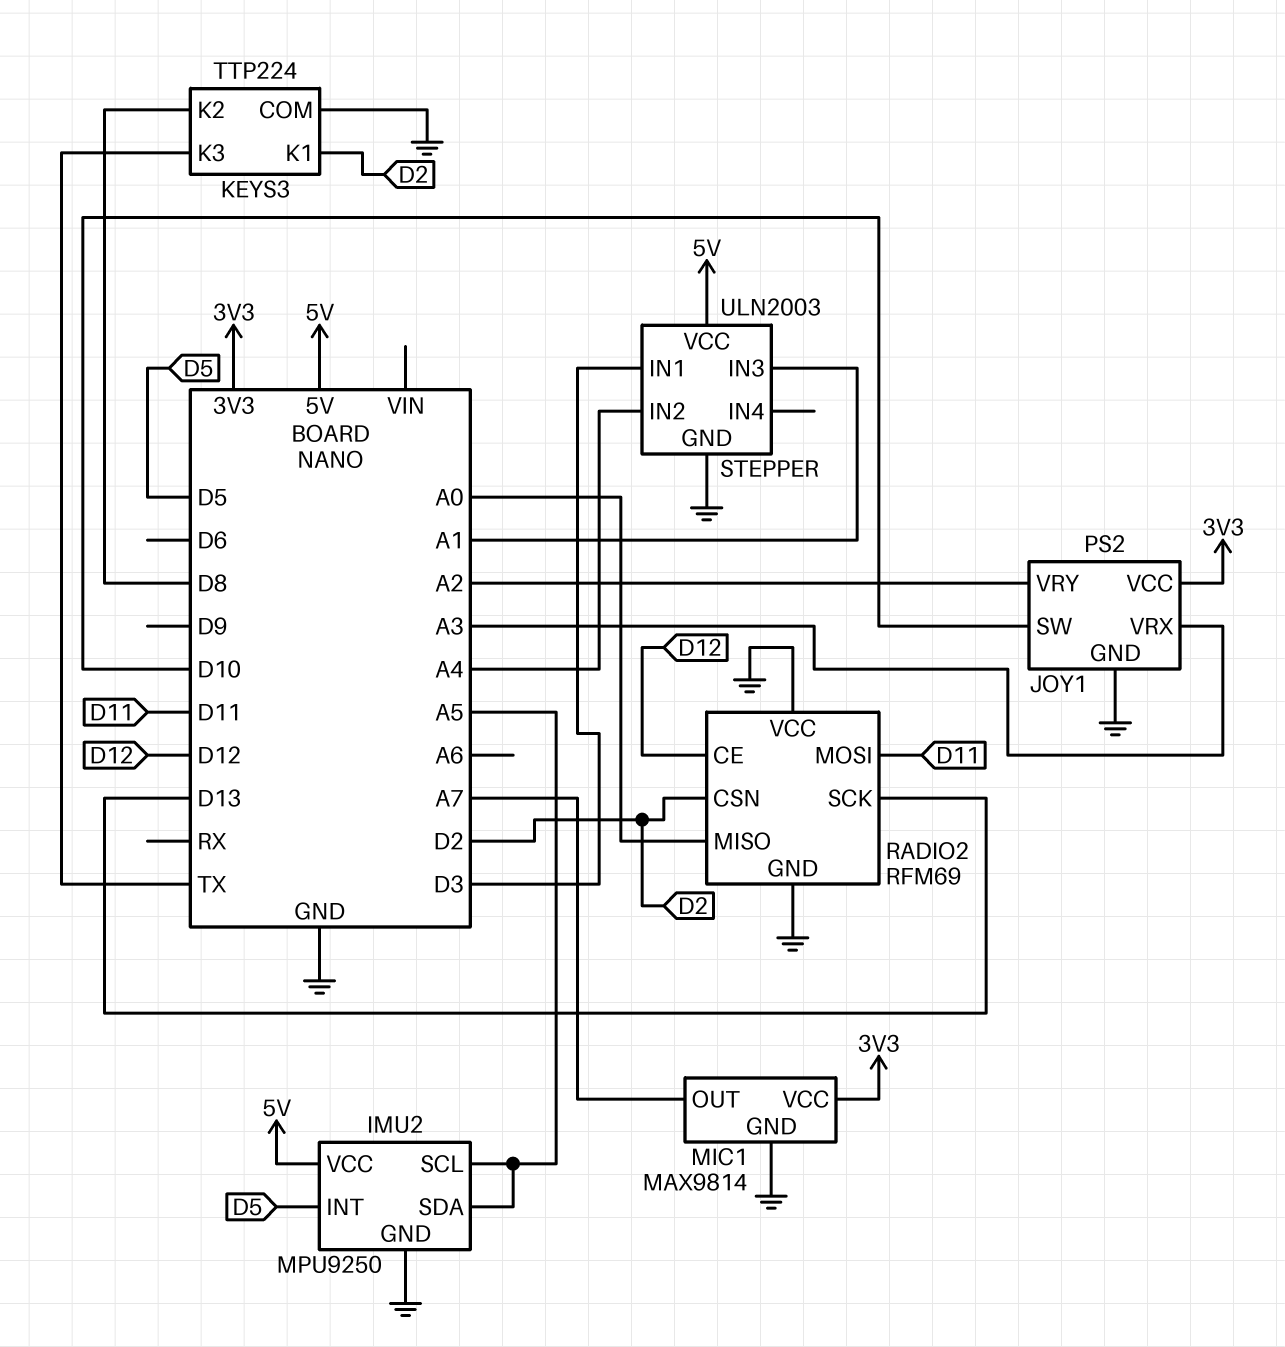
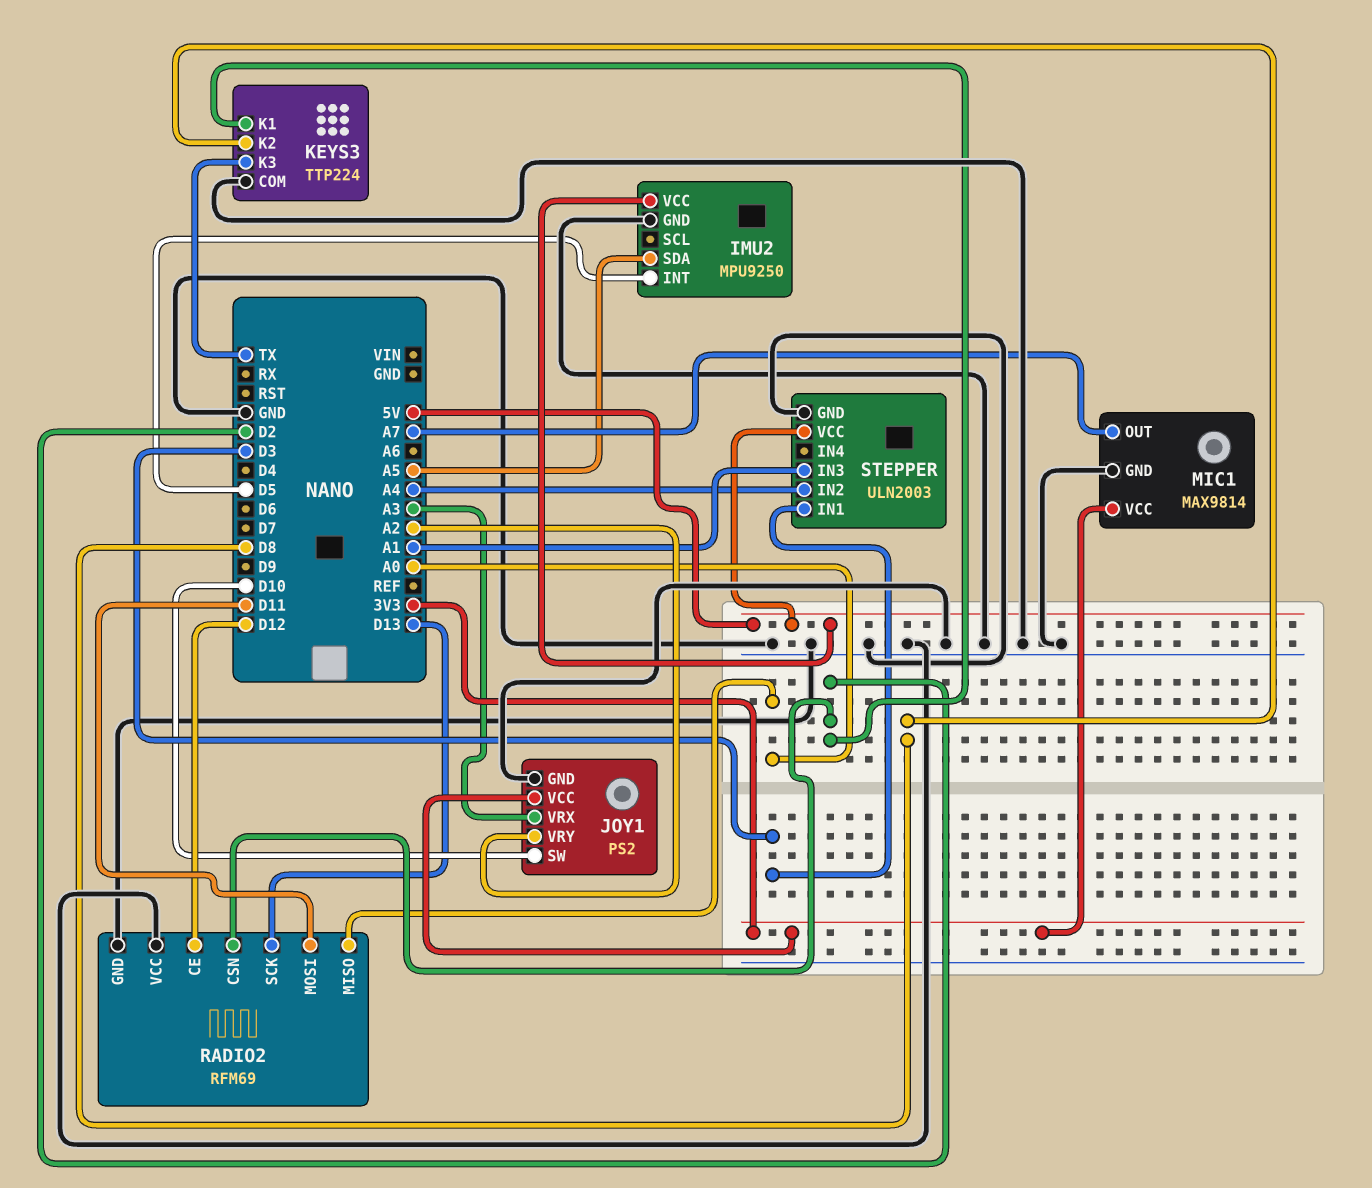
IMU2 pin SCL: A5 -> none

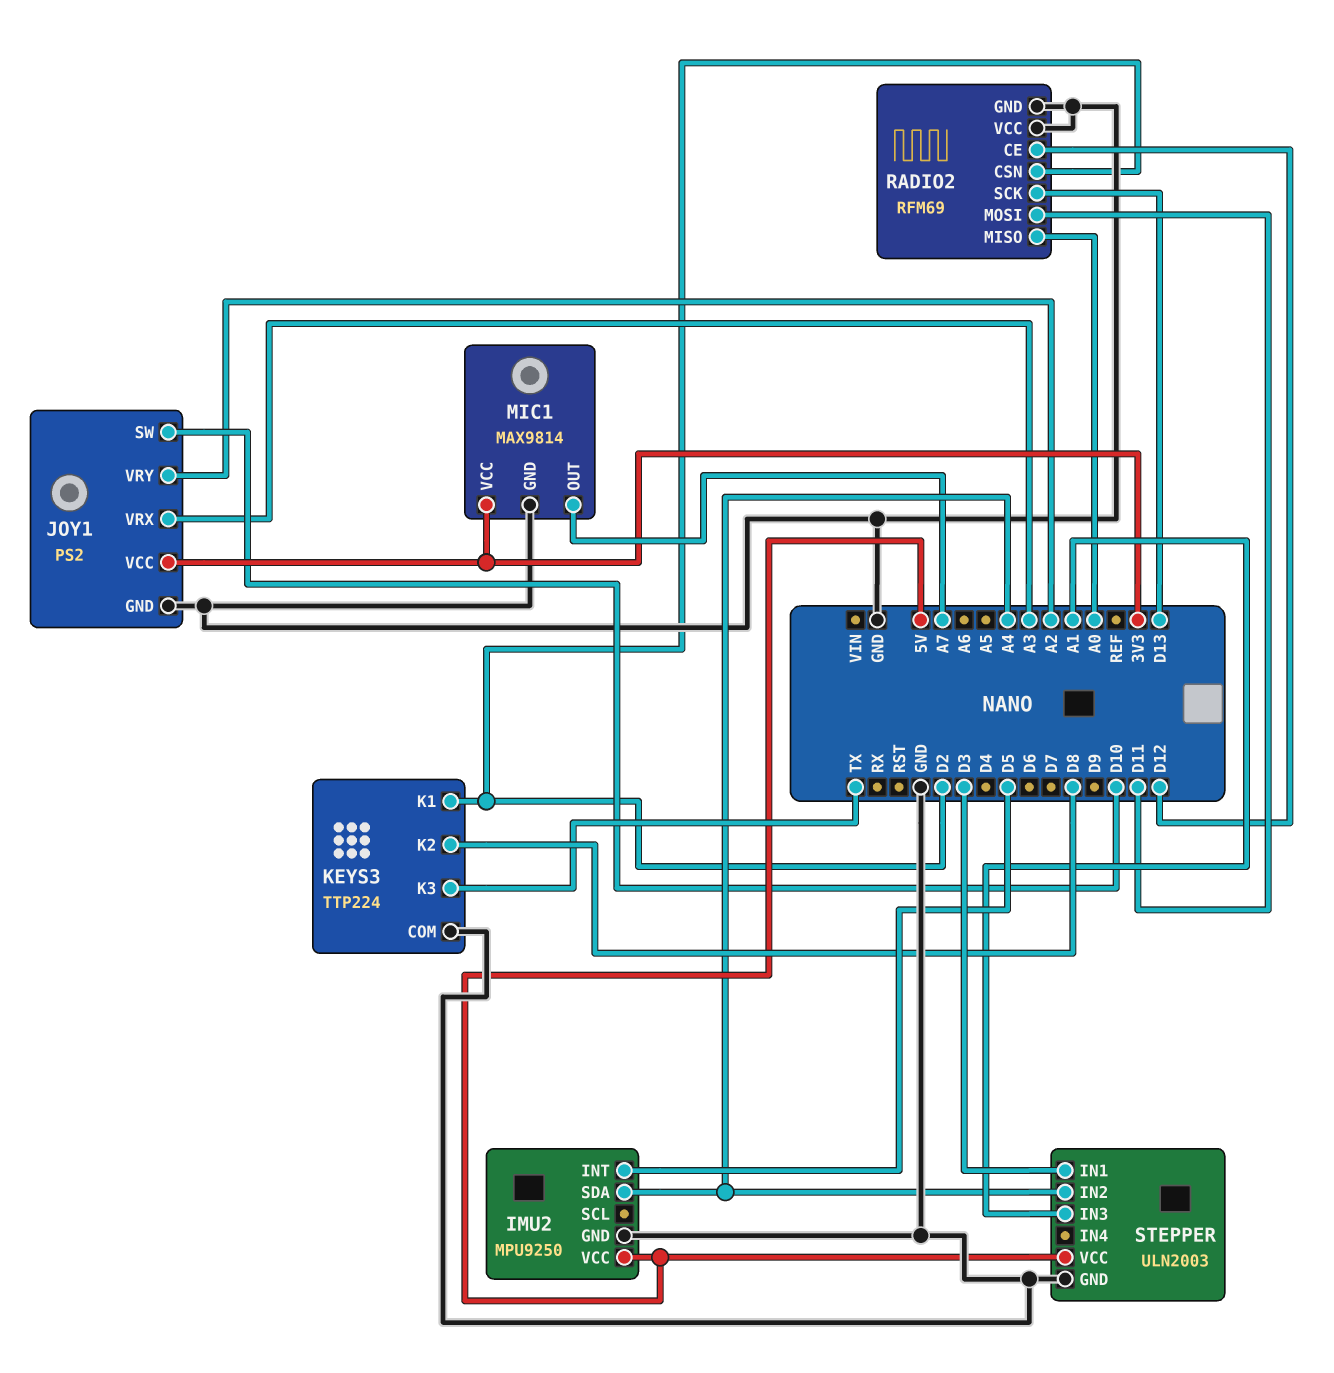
IMU2 pin SDA: A5 -> A4

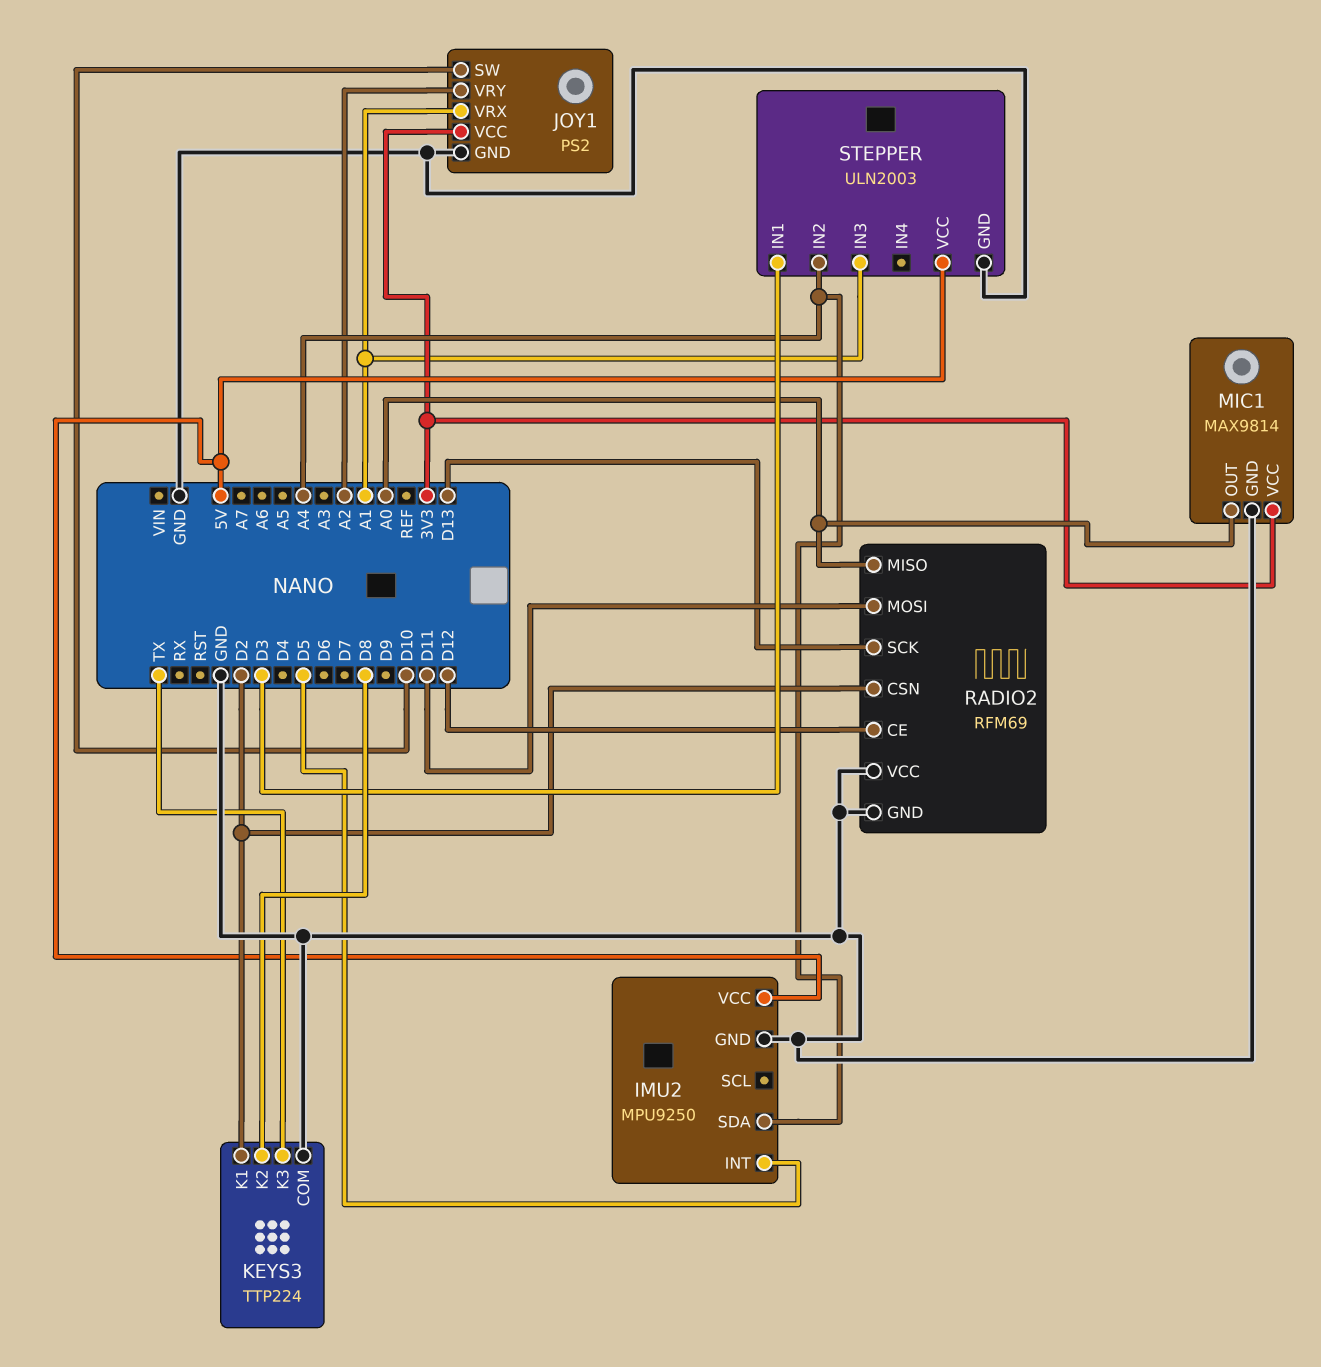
JOY1 pin VRX: A3 -> A1
MIC1 pin OUT: A7 -> A0

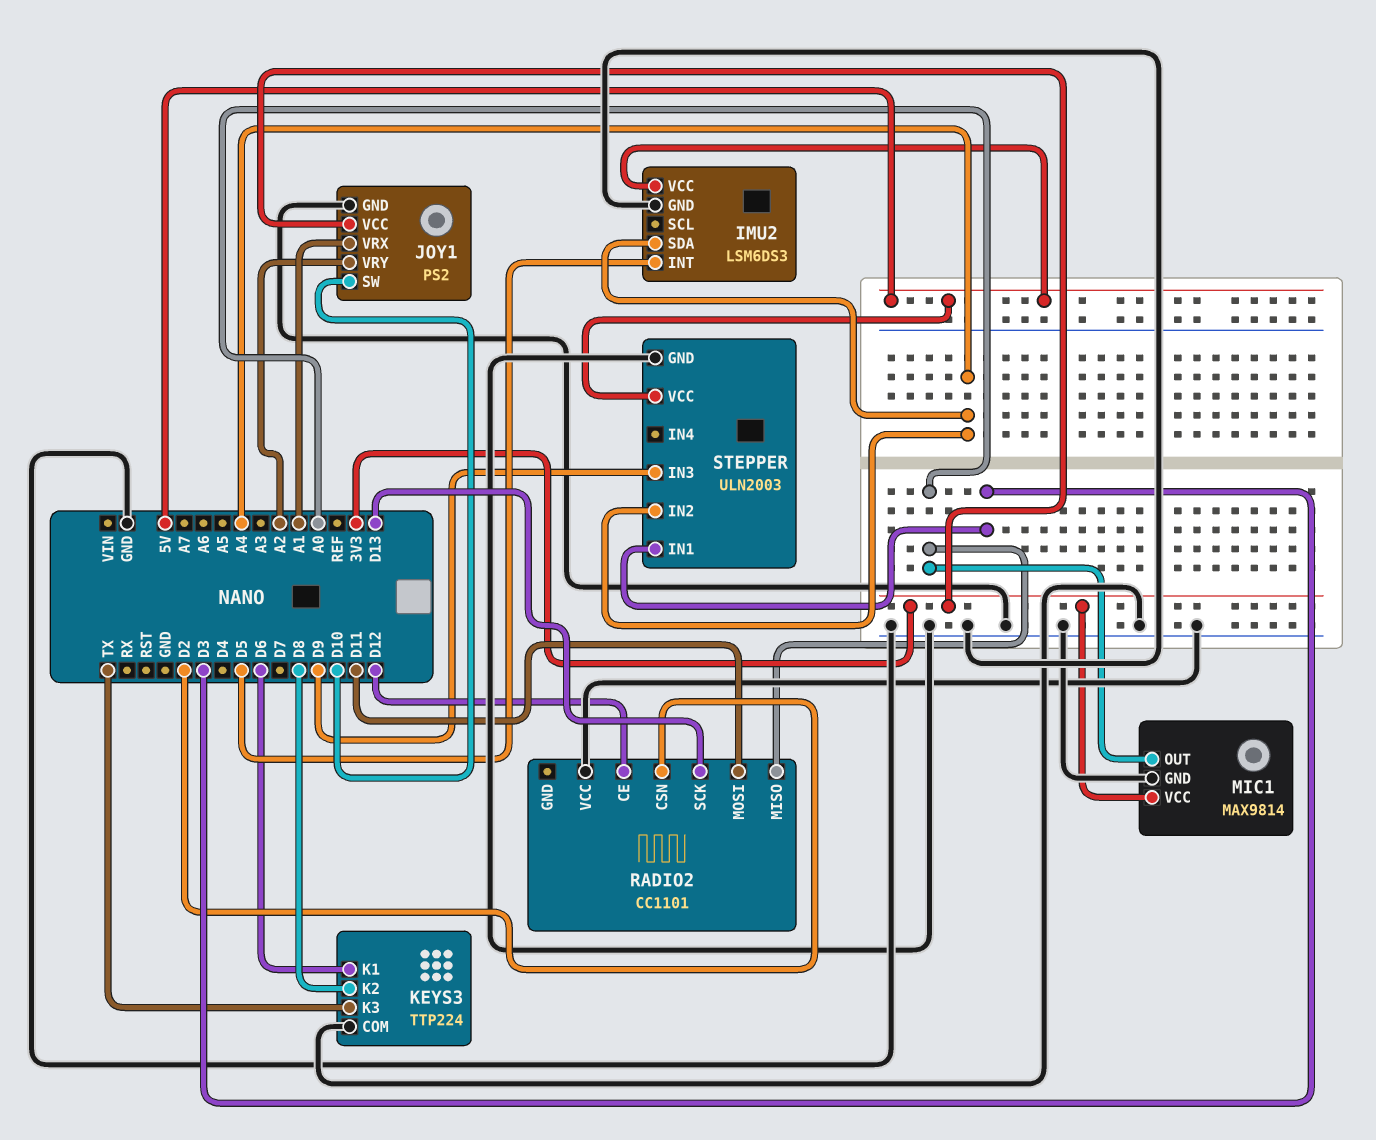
IMU2: MPU9250 -> LSM6DS3
KEYS3 pin K1: D2 -> D6
RADIO2: RFM69 -> CC1101
RADIO2 pin GND: GND -> none
STEPPER pin IN3: A1 -> D9

